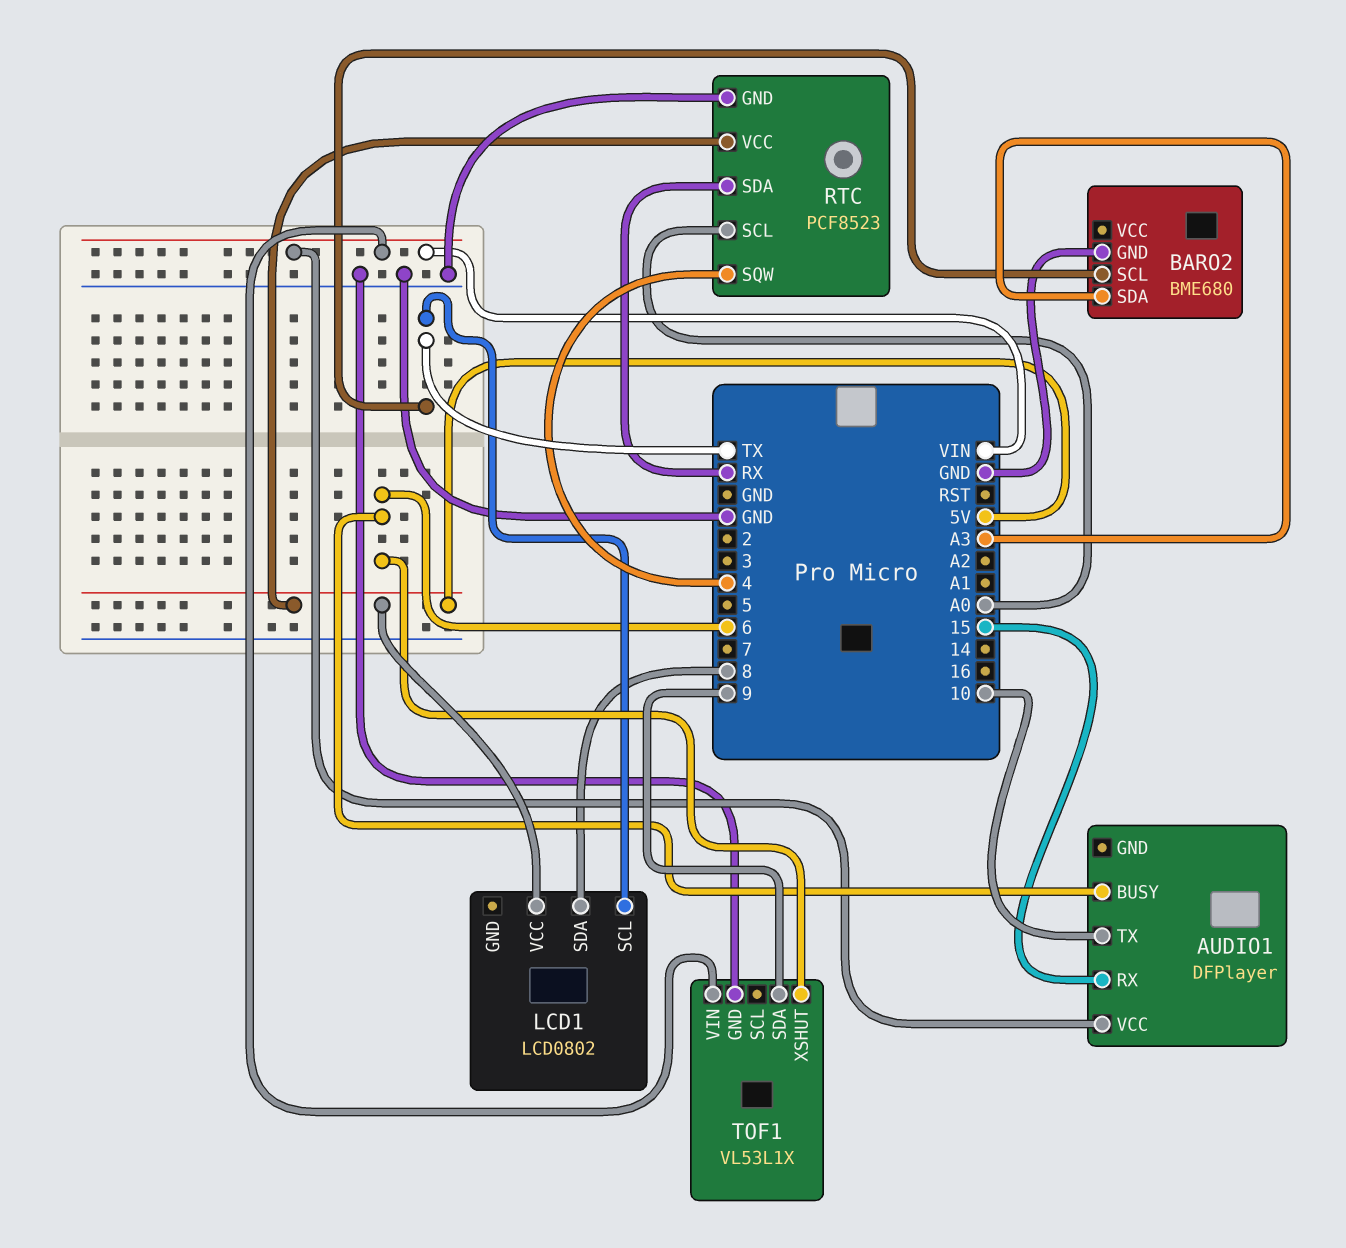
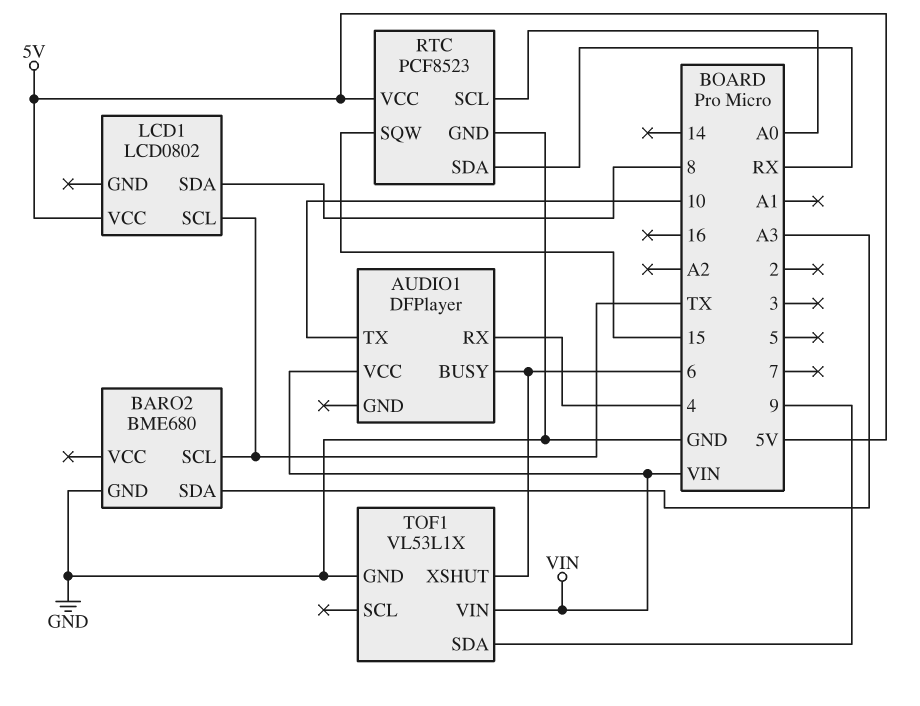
AUDIO1 pin RX: 15 -> 4
RTC pin SQW: 4 -> 15

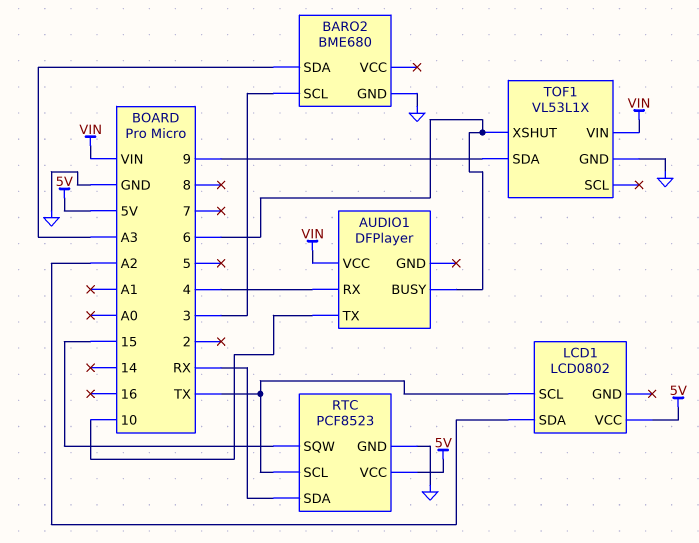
BARO2 pin SCL: TX -> 3
LCD1 pin SDA: 8 -> A2
RTC pin SCL: A0 -> TX

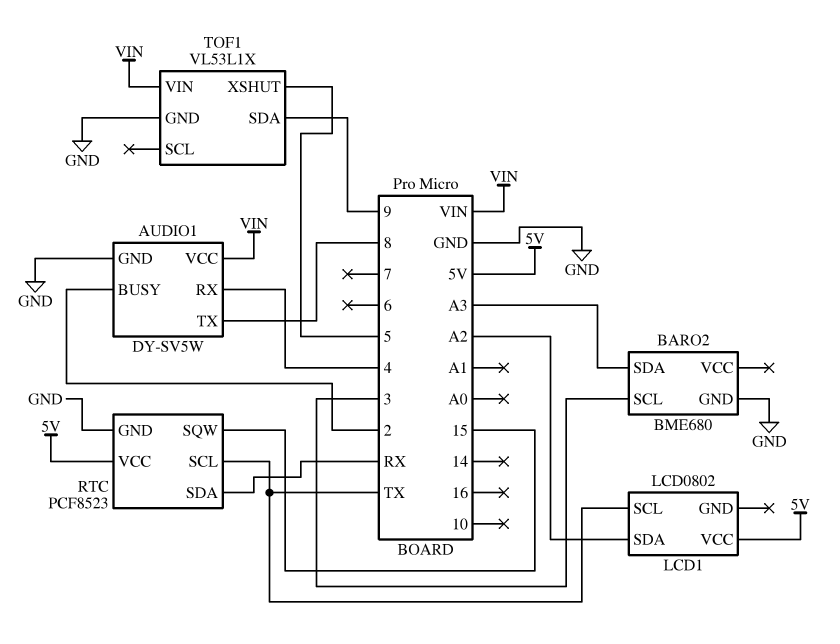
AUDIO1: DFPlayer -> DY-SV5W
AUDIO1 pin BUSY: 6 -> 2
AUDIO1 pin GND: none -> GND
AUDIO1 pin TX: 10 -> 8
TOF1 pin XSHUT: 6 -> 5

